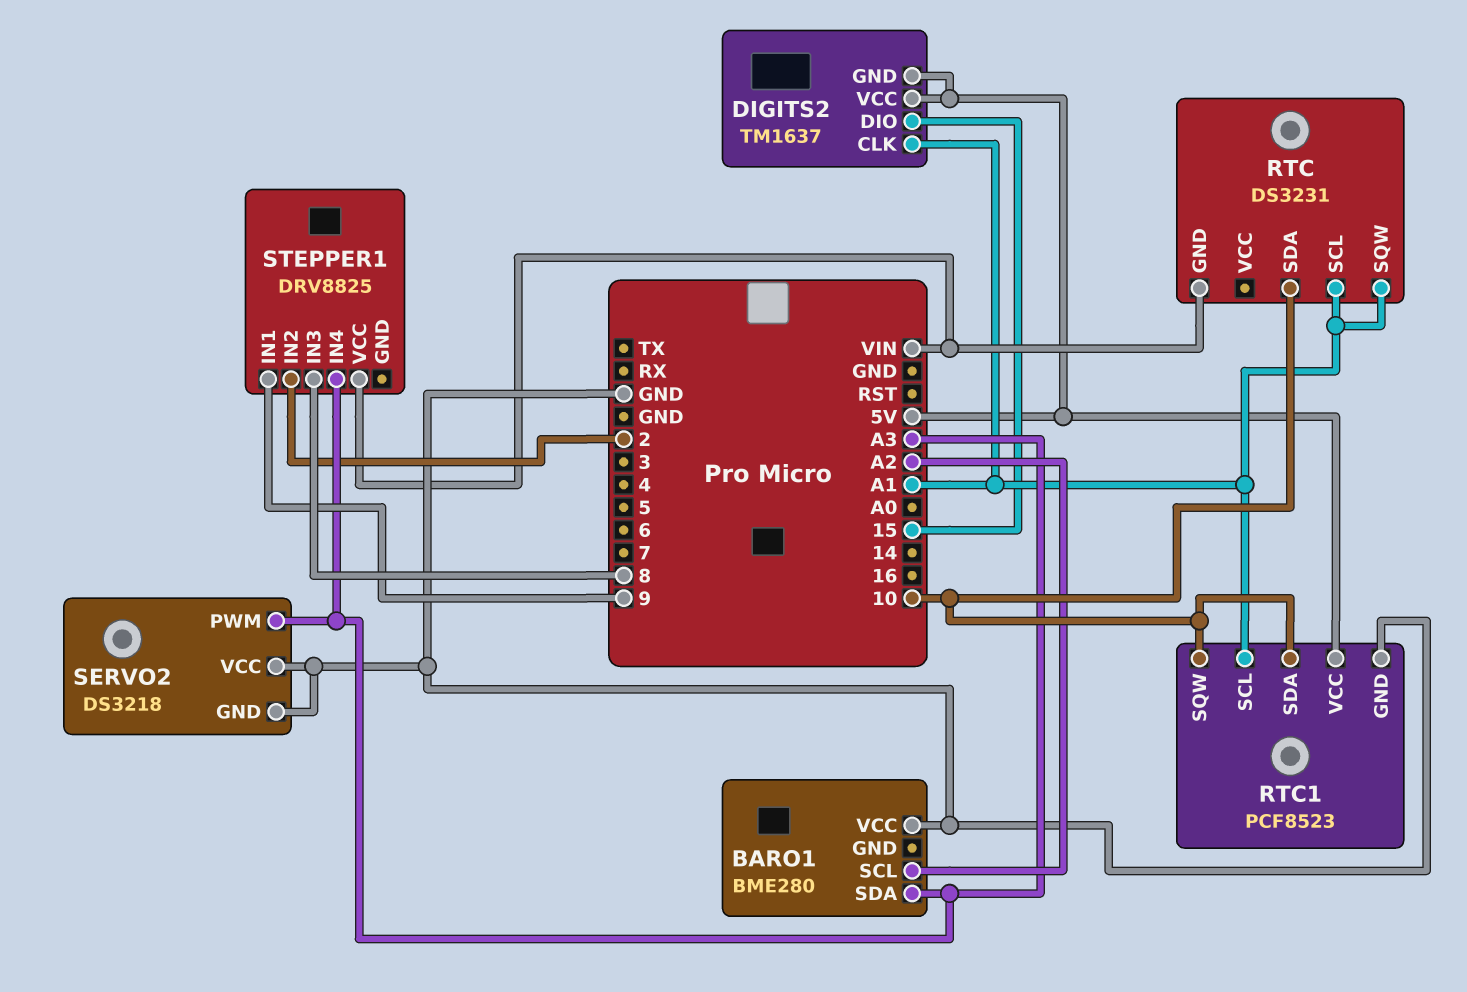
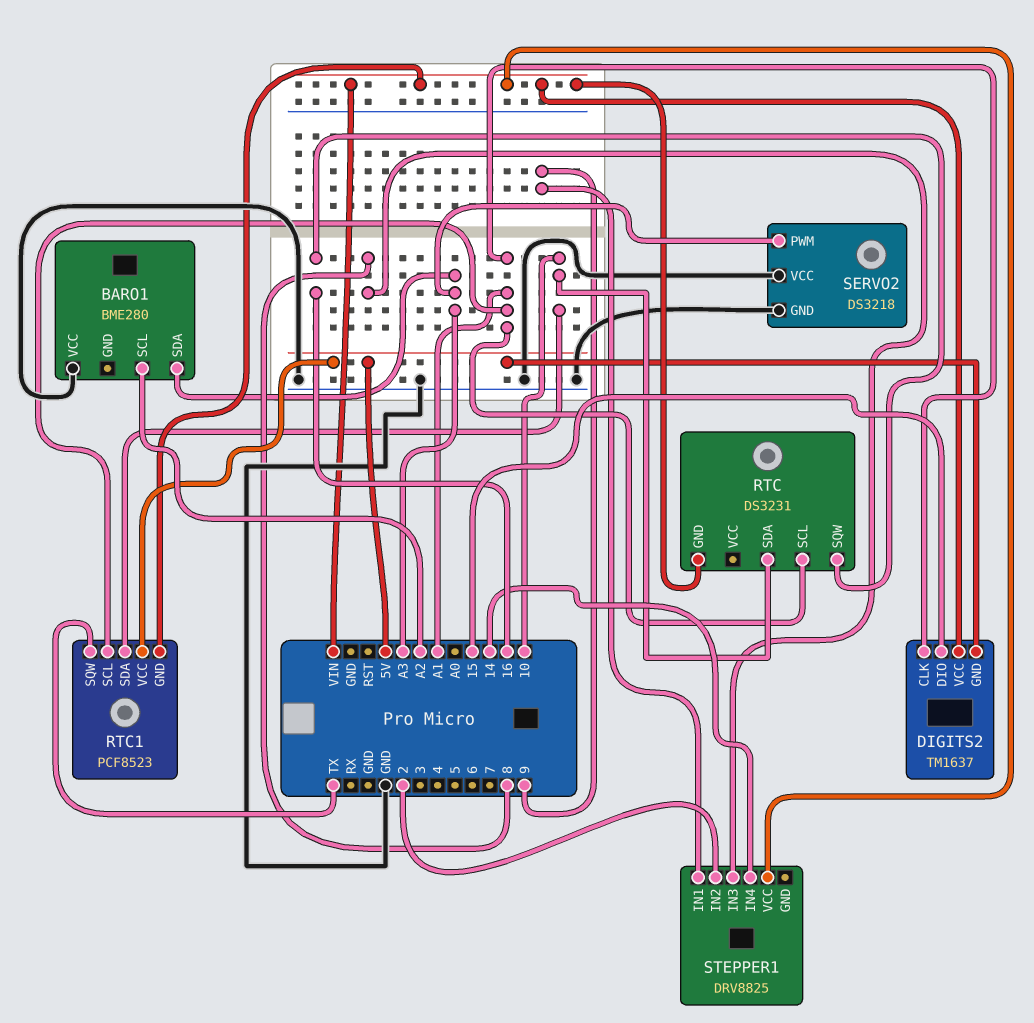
DIGITS2 pin VCC: 5V -> VIN
RTC pin SQW: A1 -> 16
RTC1 pin GND: GND -> VIN
RTC1 pin SQW: 10 -> TX
STEPPER1 pin IN4: A3 -> 14

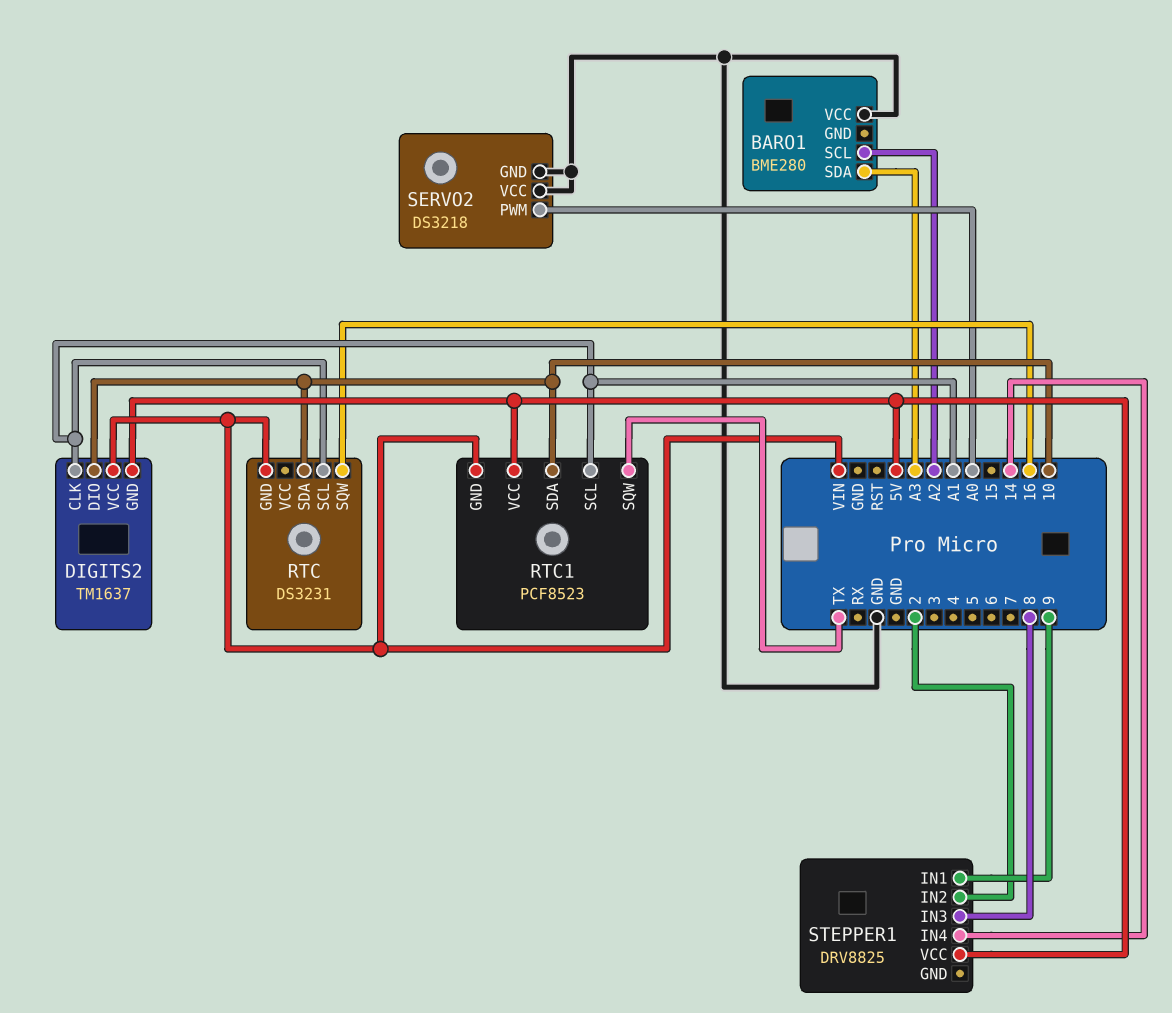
DIGITS2 pin DIO: 15 -> 10
SERVO2 pin PWM: A3 -> A0
STEPPER1 pin VCC: VIN -> 5V

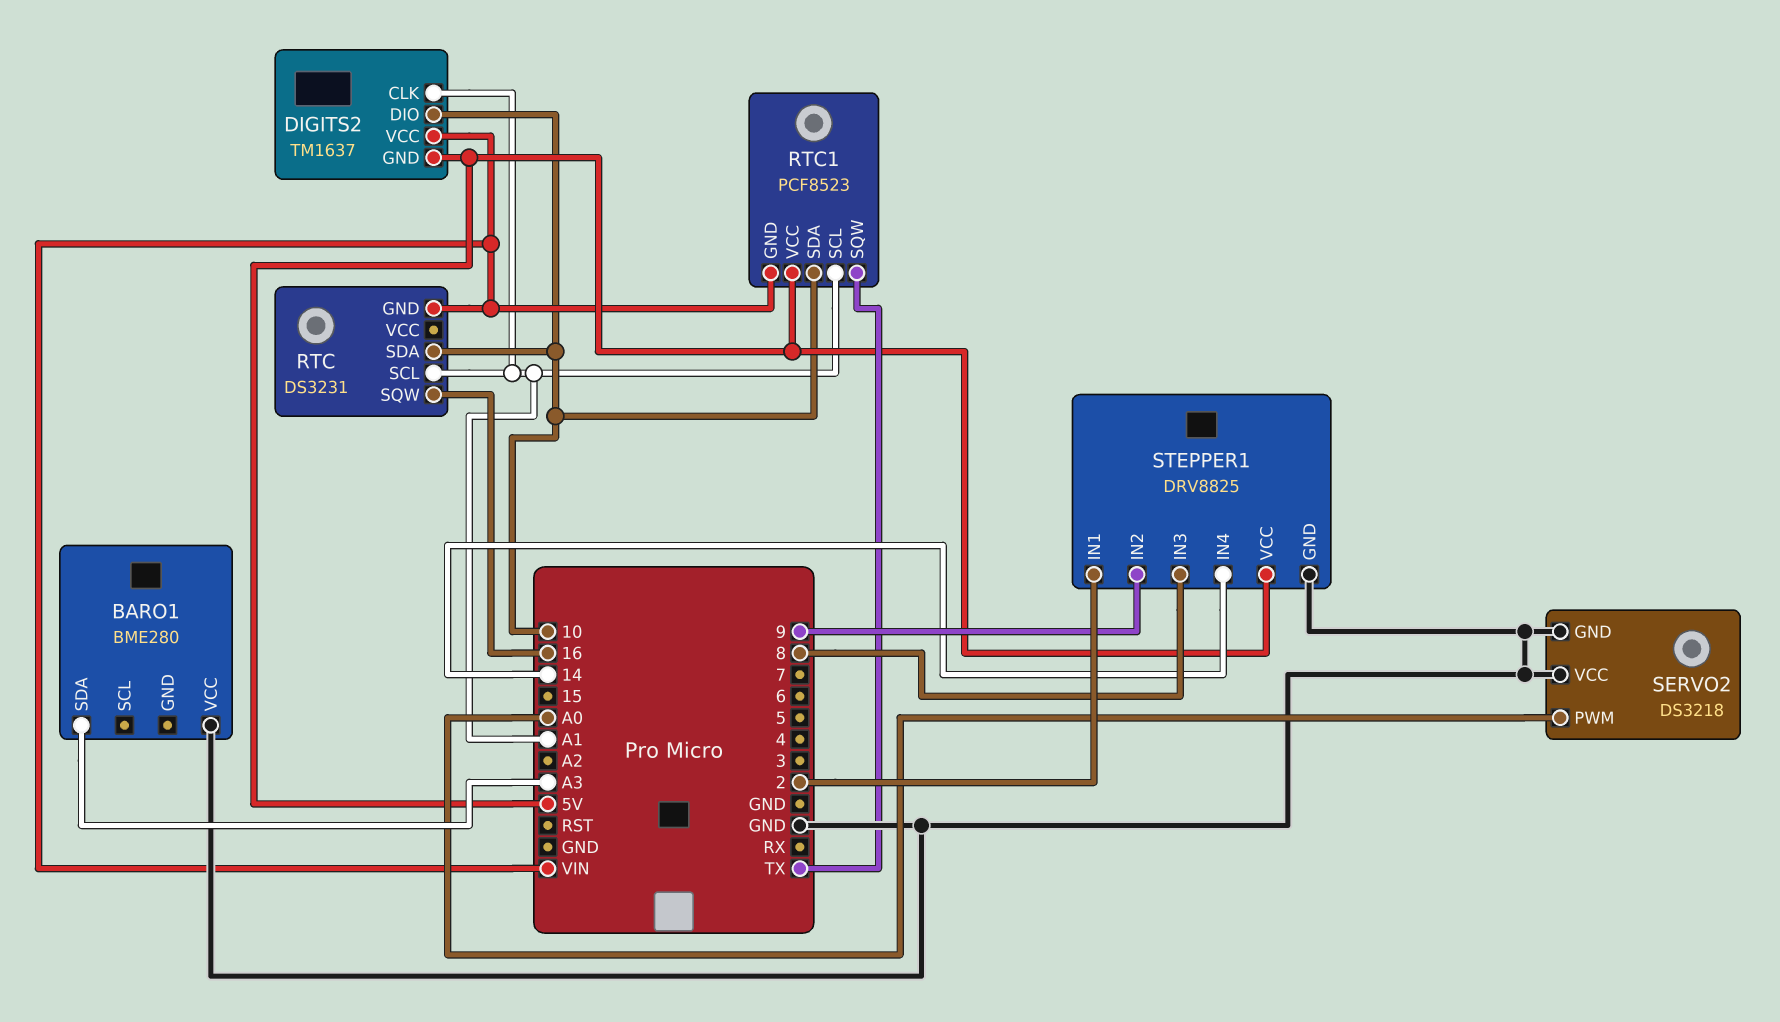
BARO1 pin SCL: A2 -> none
STEPPER1 pin GND: none -> GND
STEPPER1 pin IN1: 9 -> 2
STEPPER1 pin IN2: 2 -> 9

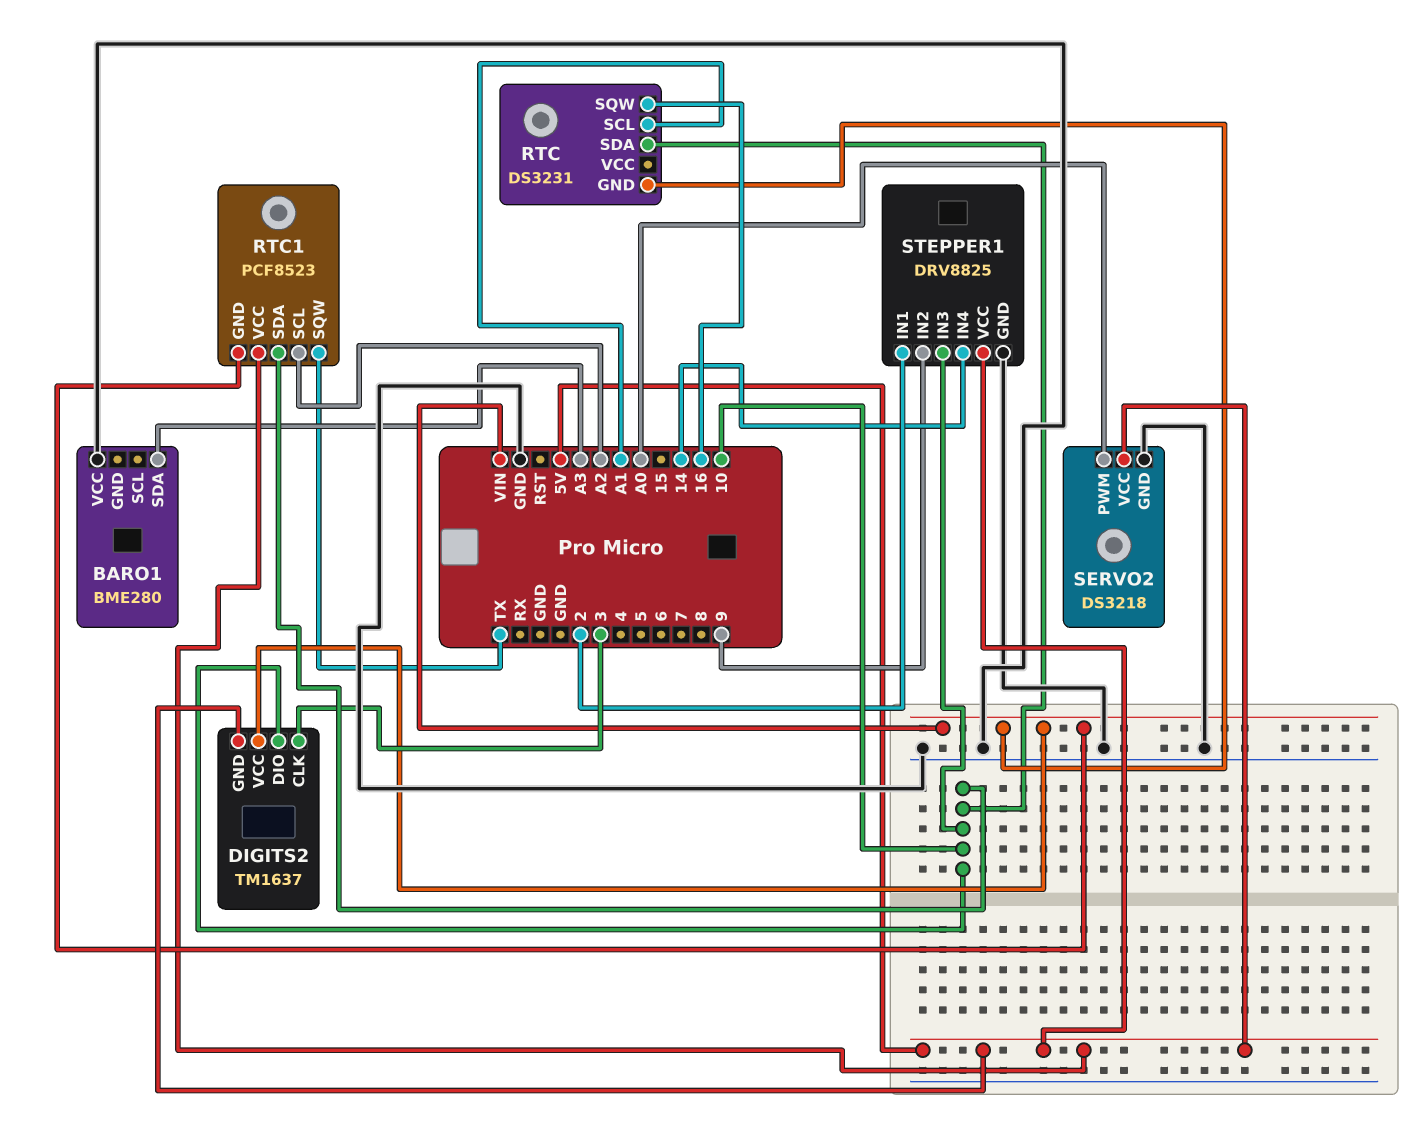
DIGITS2 pin CLK: A1 -> 3
RTC1 pin SCL: A1 -> A2
SERVO2 pin VCC: GND -> 5V
STEPPER1 pin IN3: 8 -> 10

